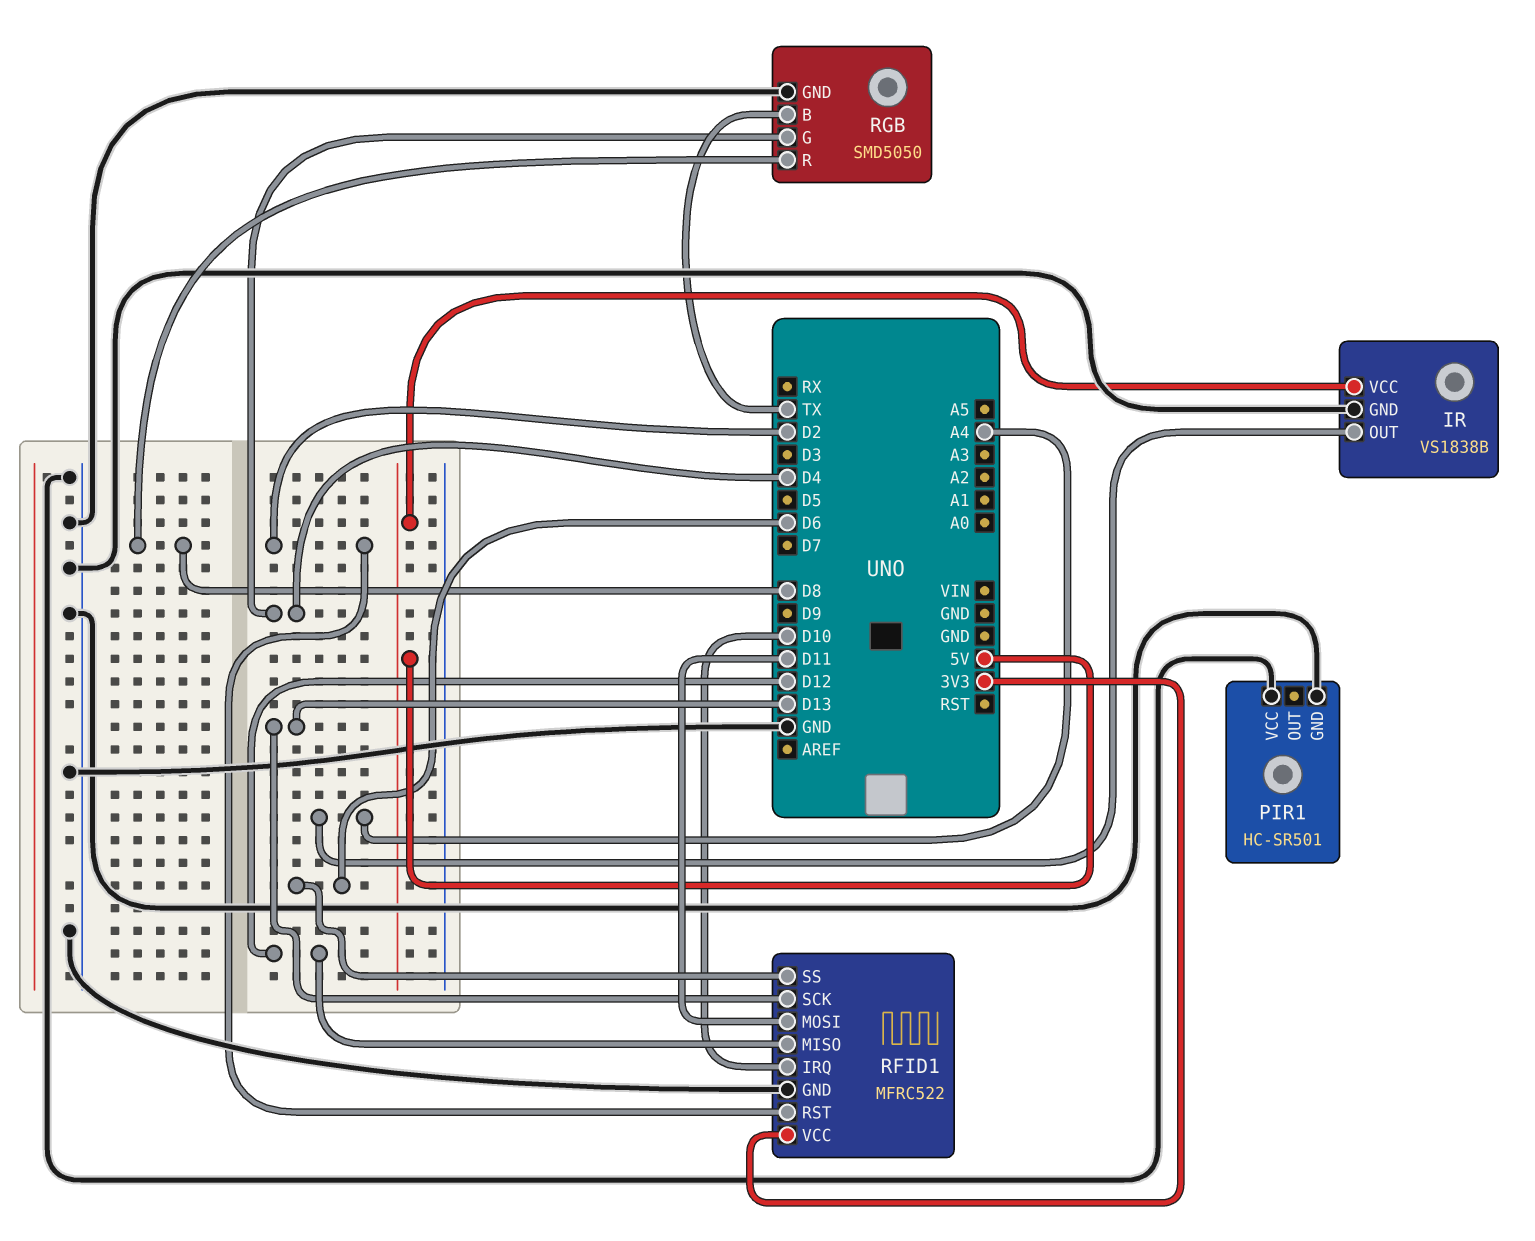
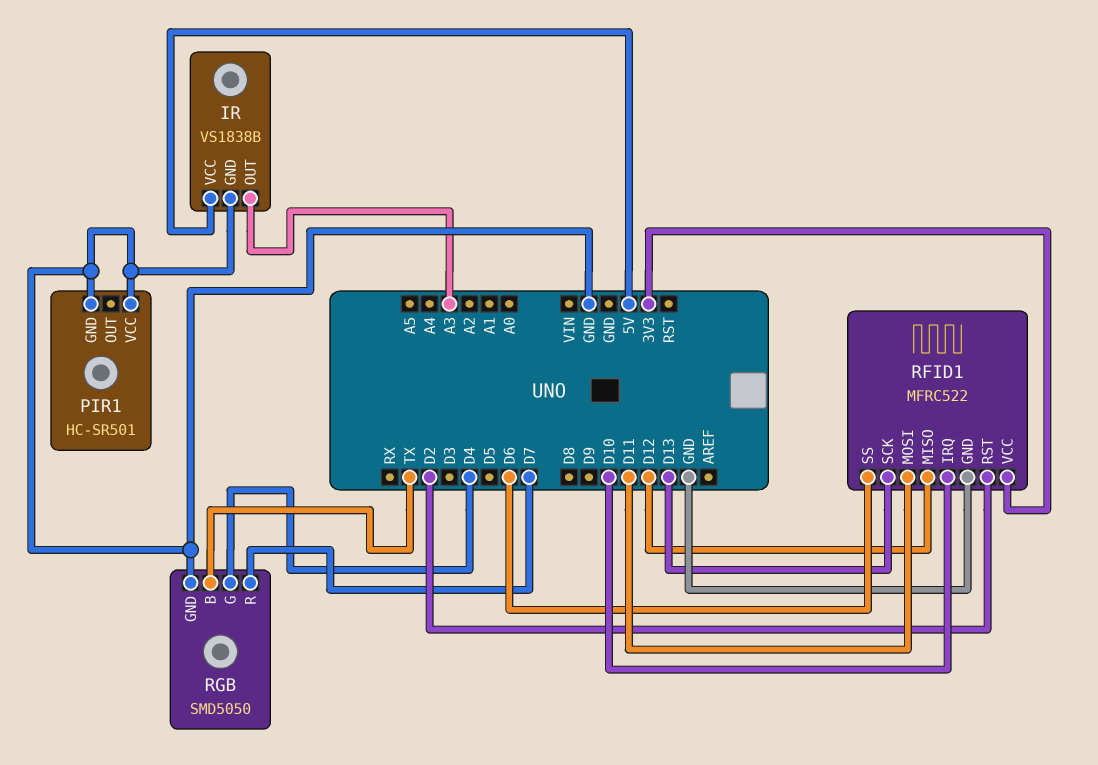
IR pin OUT: A4 -> A3
RGB pin R: D8 -> D7

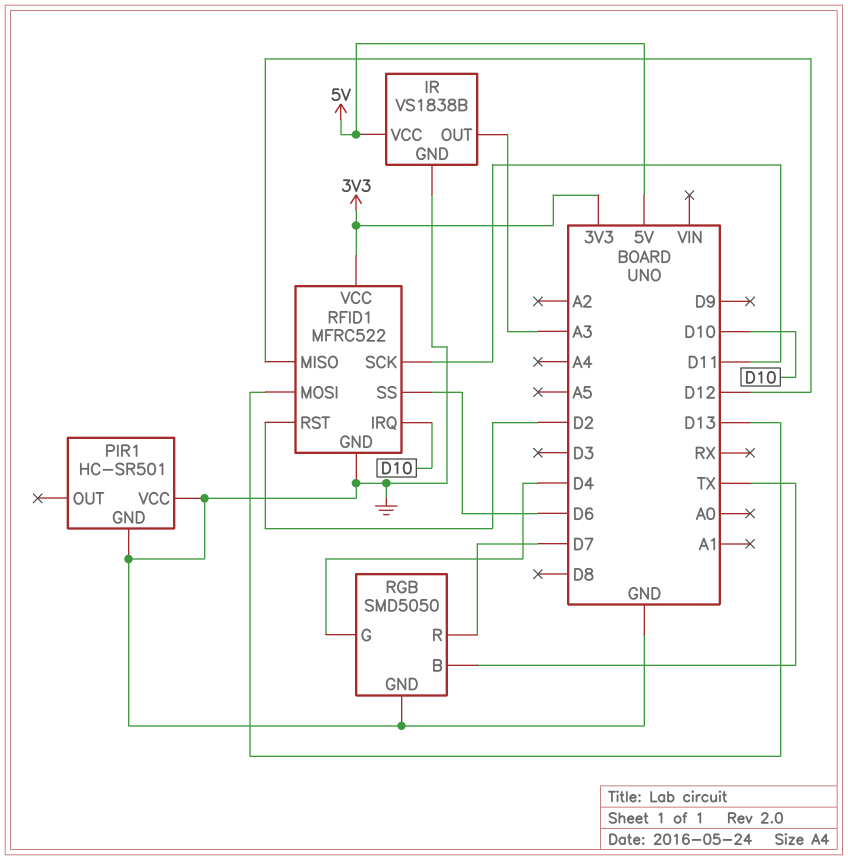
RFID1 pin MOSI: D11 -> D13
RFID1 pin SCK: D13 -> D11

